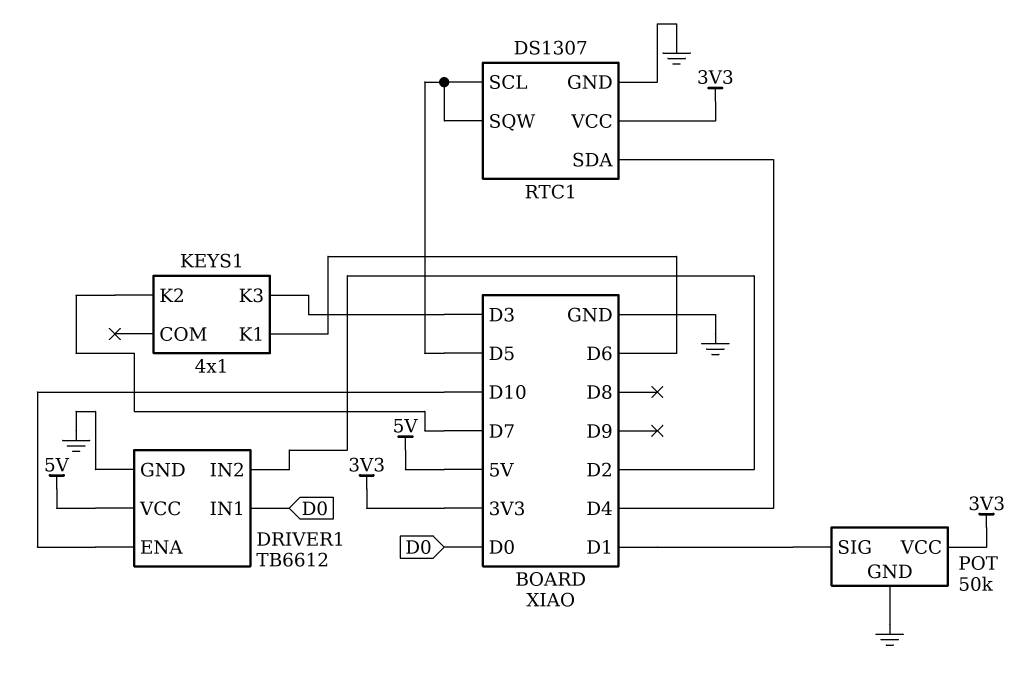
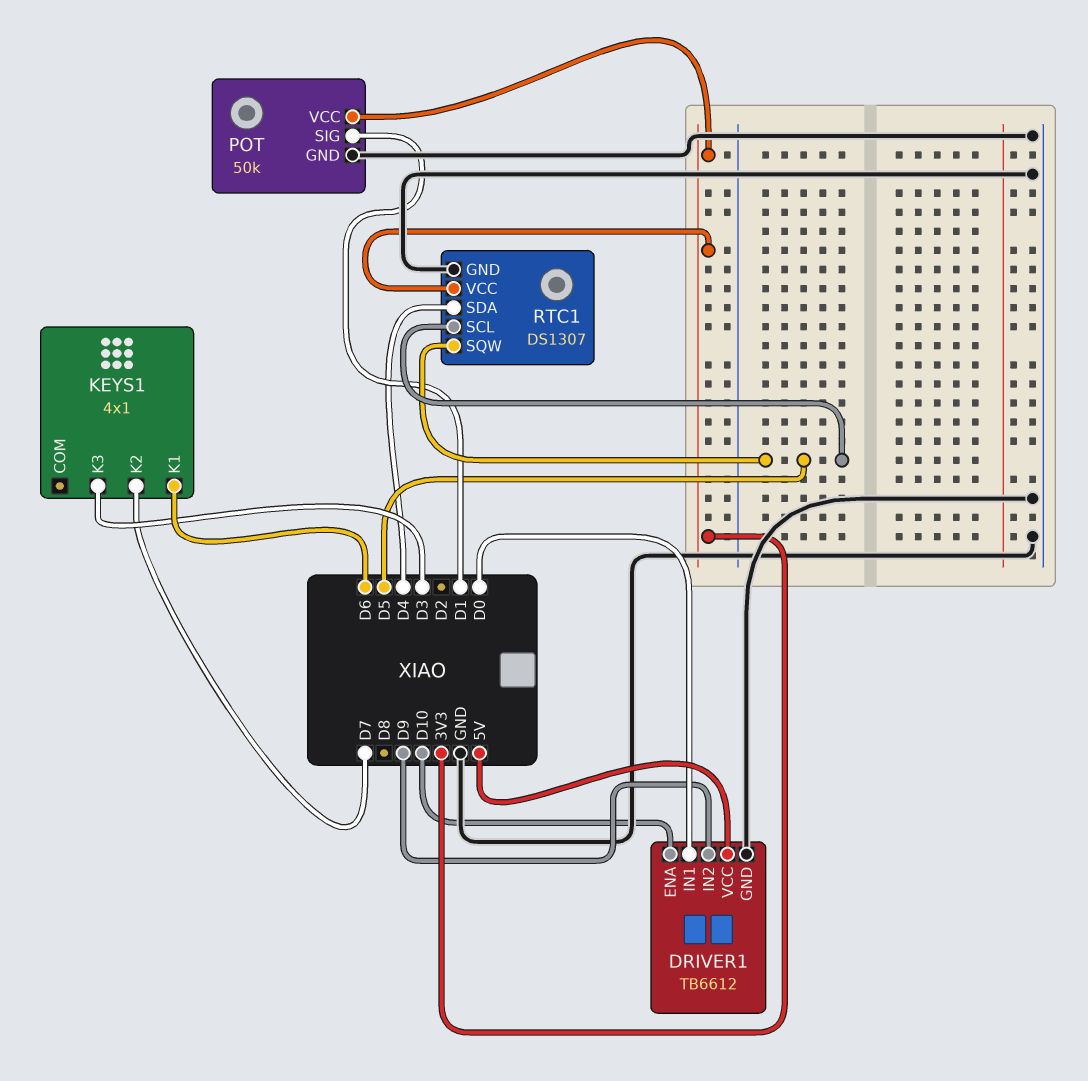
DRIVER1 pin IN2: D2 -> D9

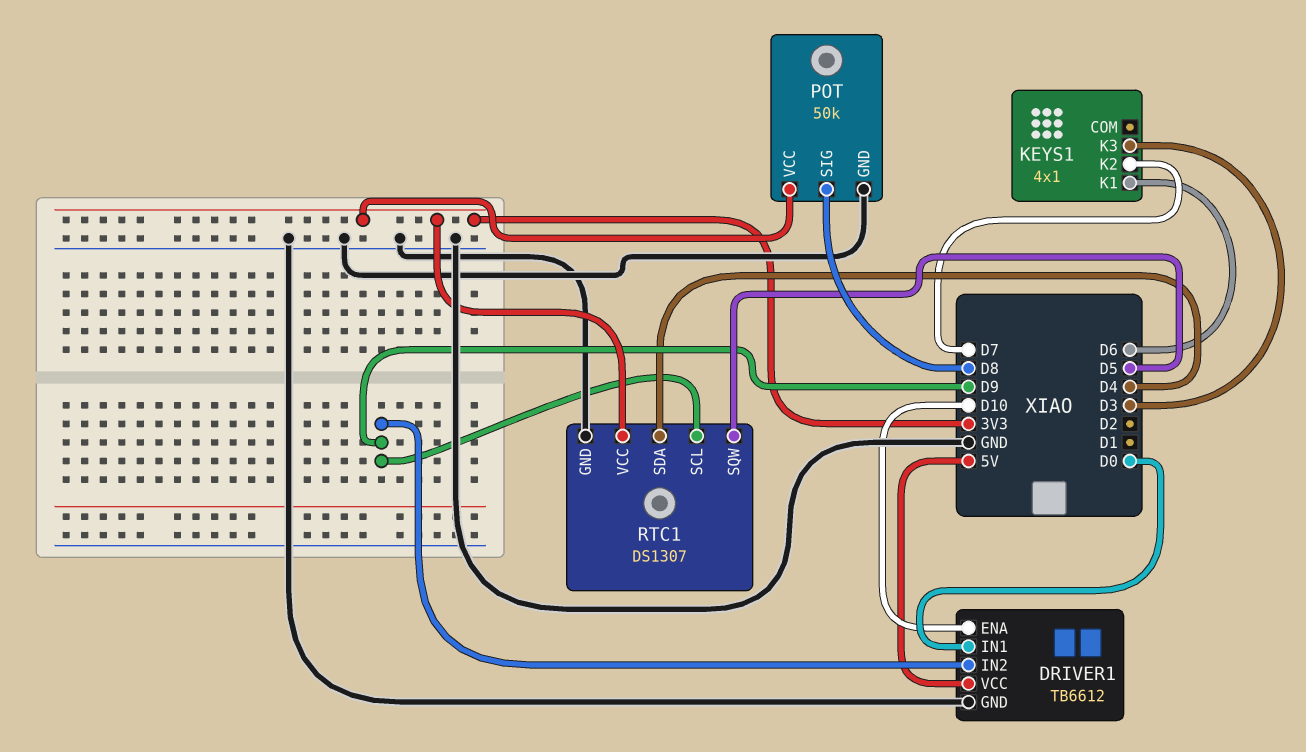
POT pin SIG: D1 -> D8
RTC1 pin SCL: D5 -> D9

